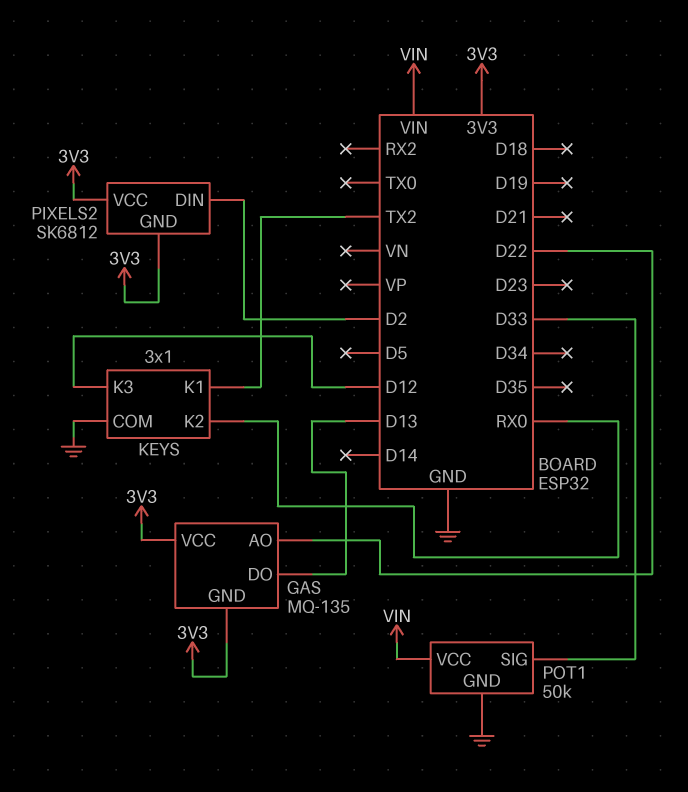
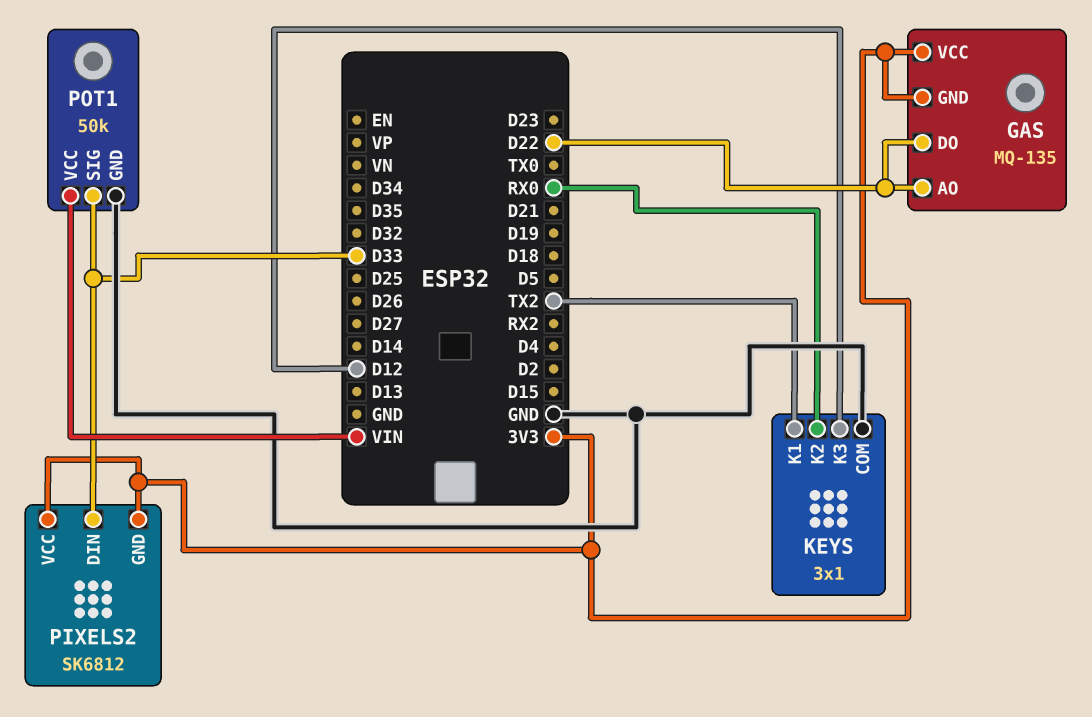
GAS pin DO: D13 -> D22
PIXELS2 pin DIN: D2 -> D33

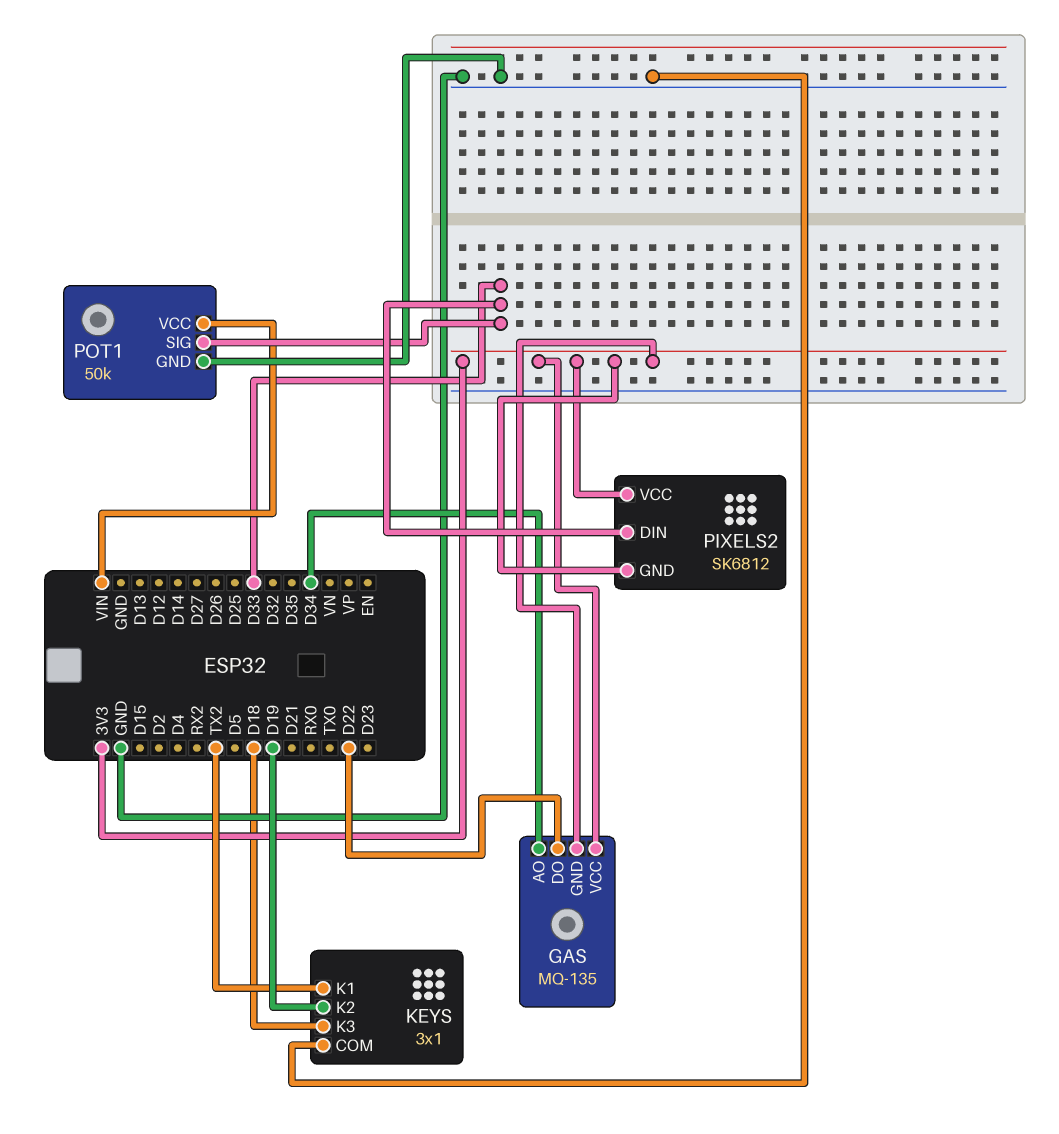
GAS pin AO: D22 -> D34
KEYS pin K2: RX0 -> D19
KEYS pin K3: D12 -> D18

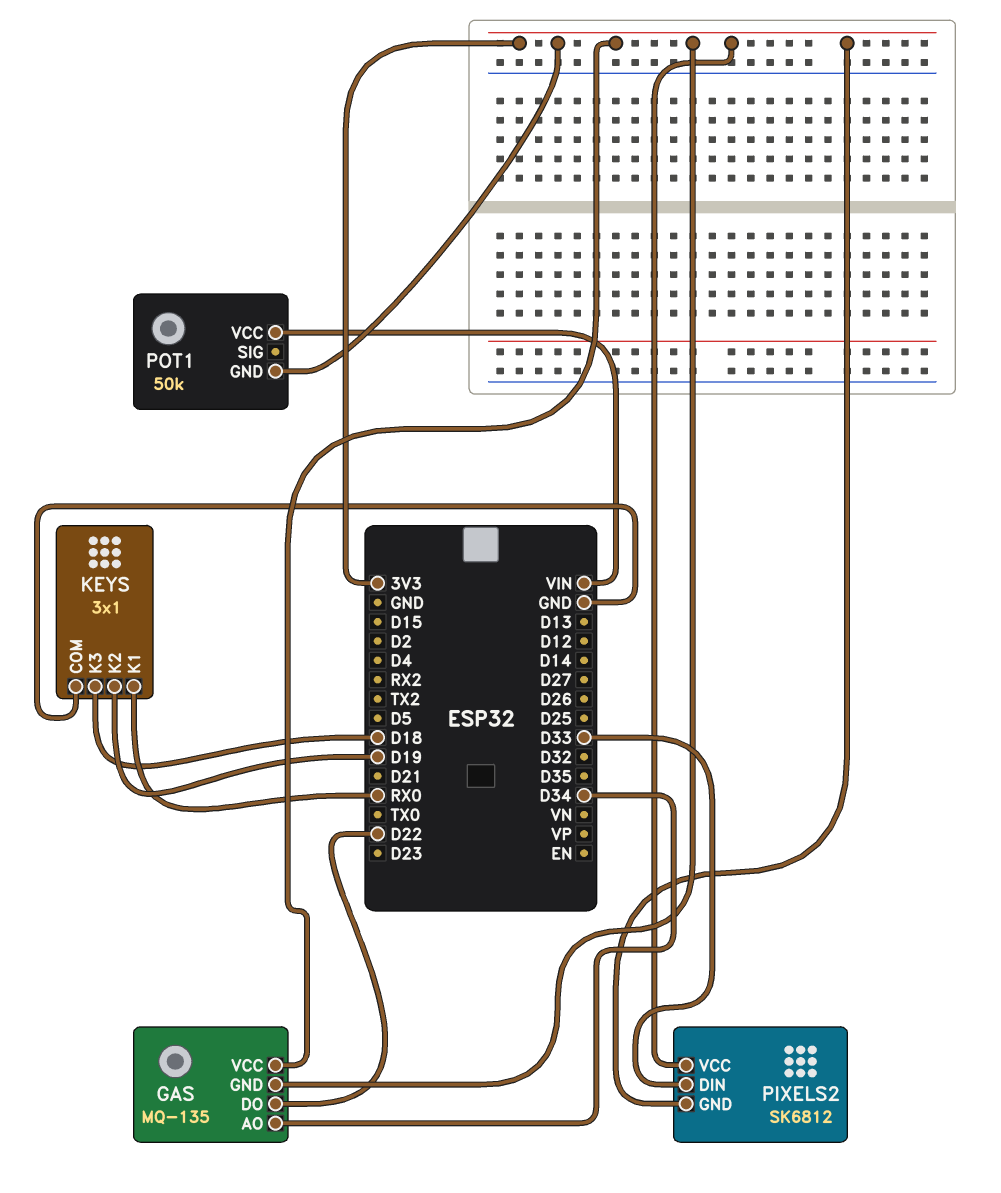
KEYS pin K1: TX2 -> RX0
POT1 pin GND: GND -> 3V3
POT1 pin SIG: D33 -> none

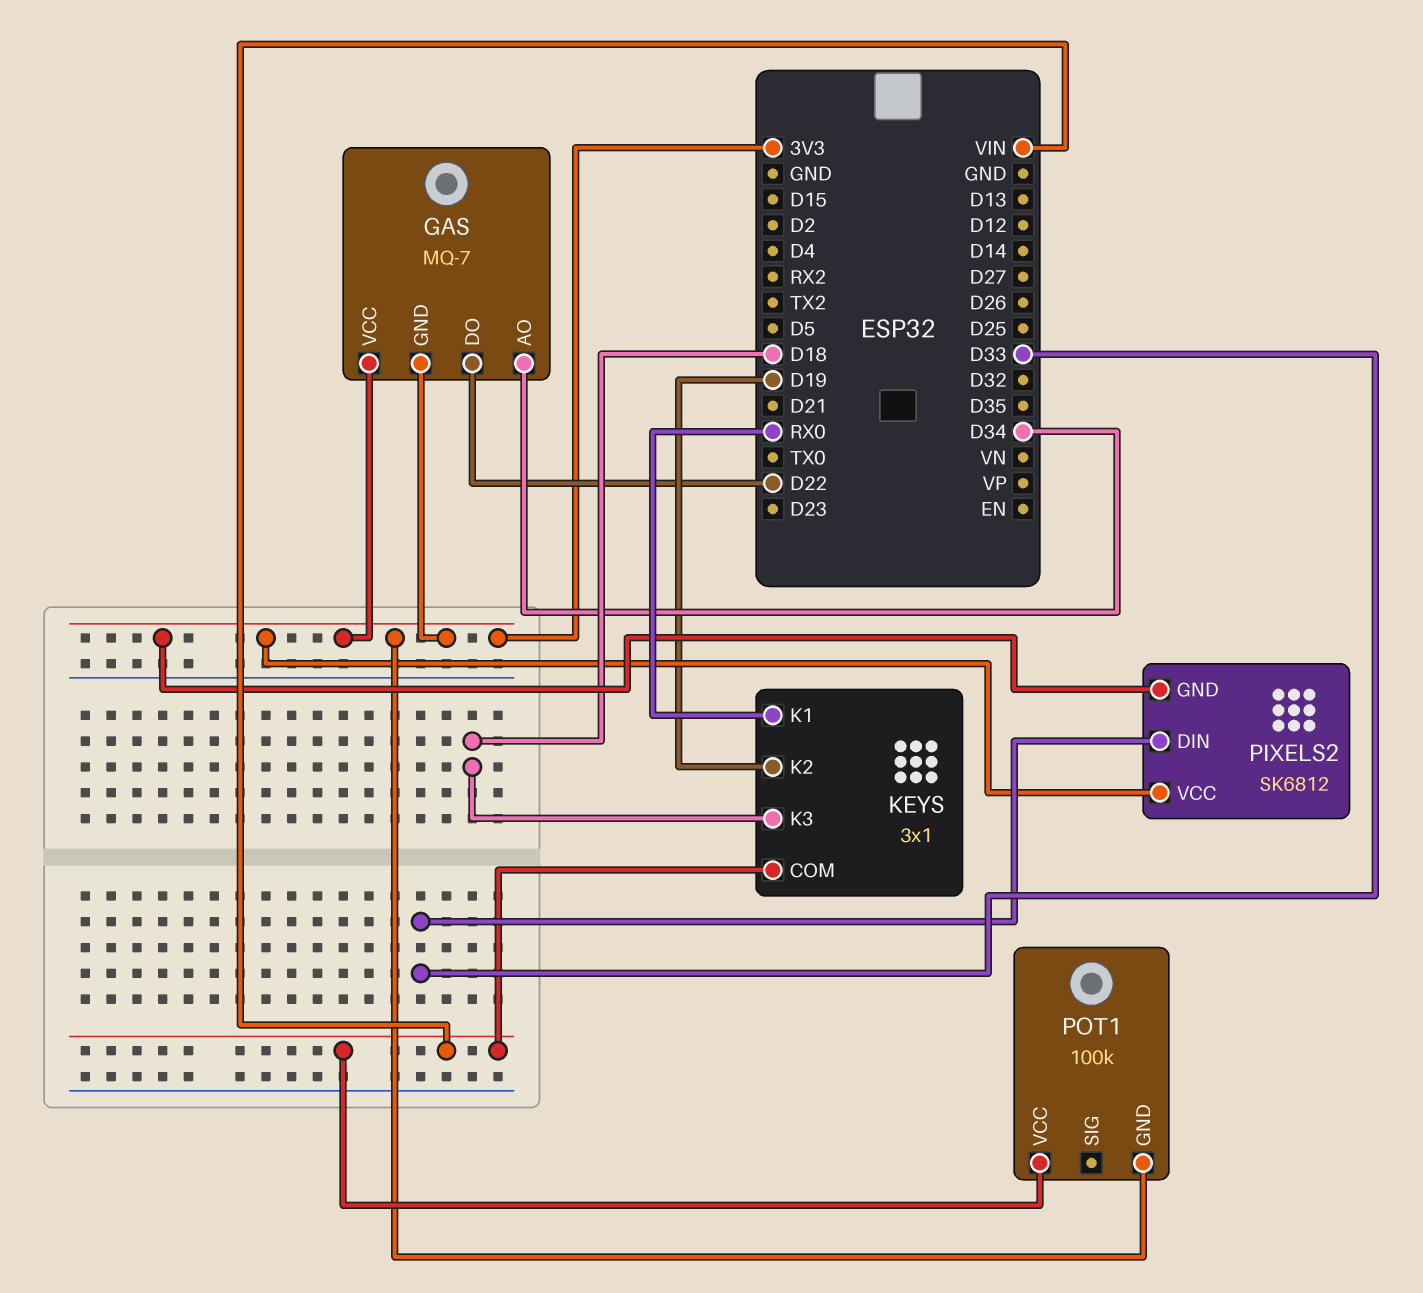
GAS: MQ-135 -> MQ-7
KEYS pin COM: GND -> VIN
POT1: 50k -> 100k

